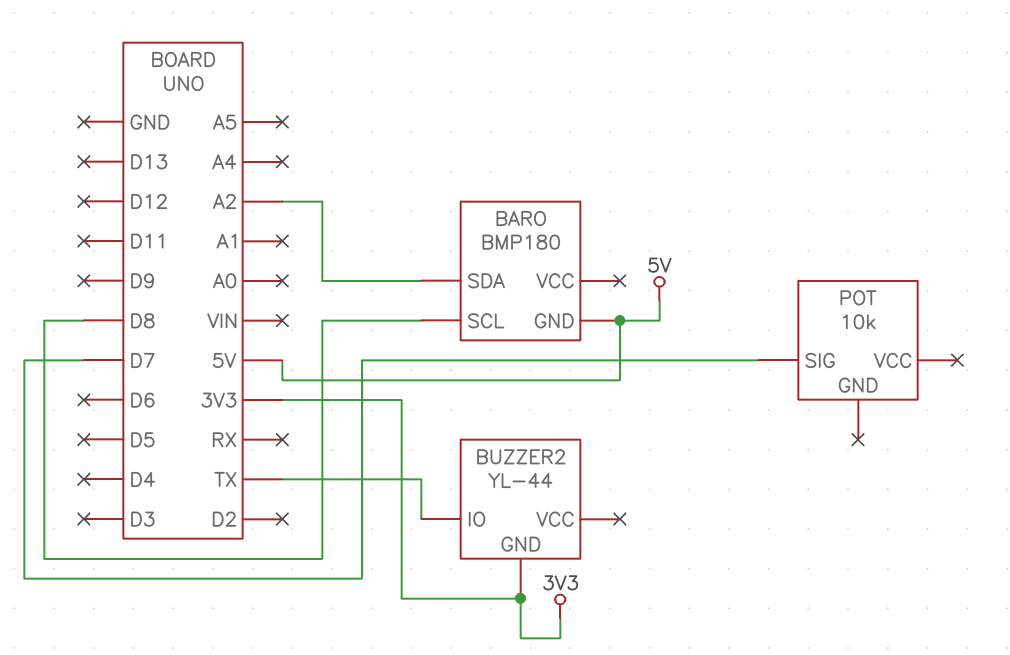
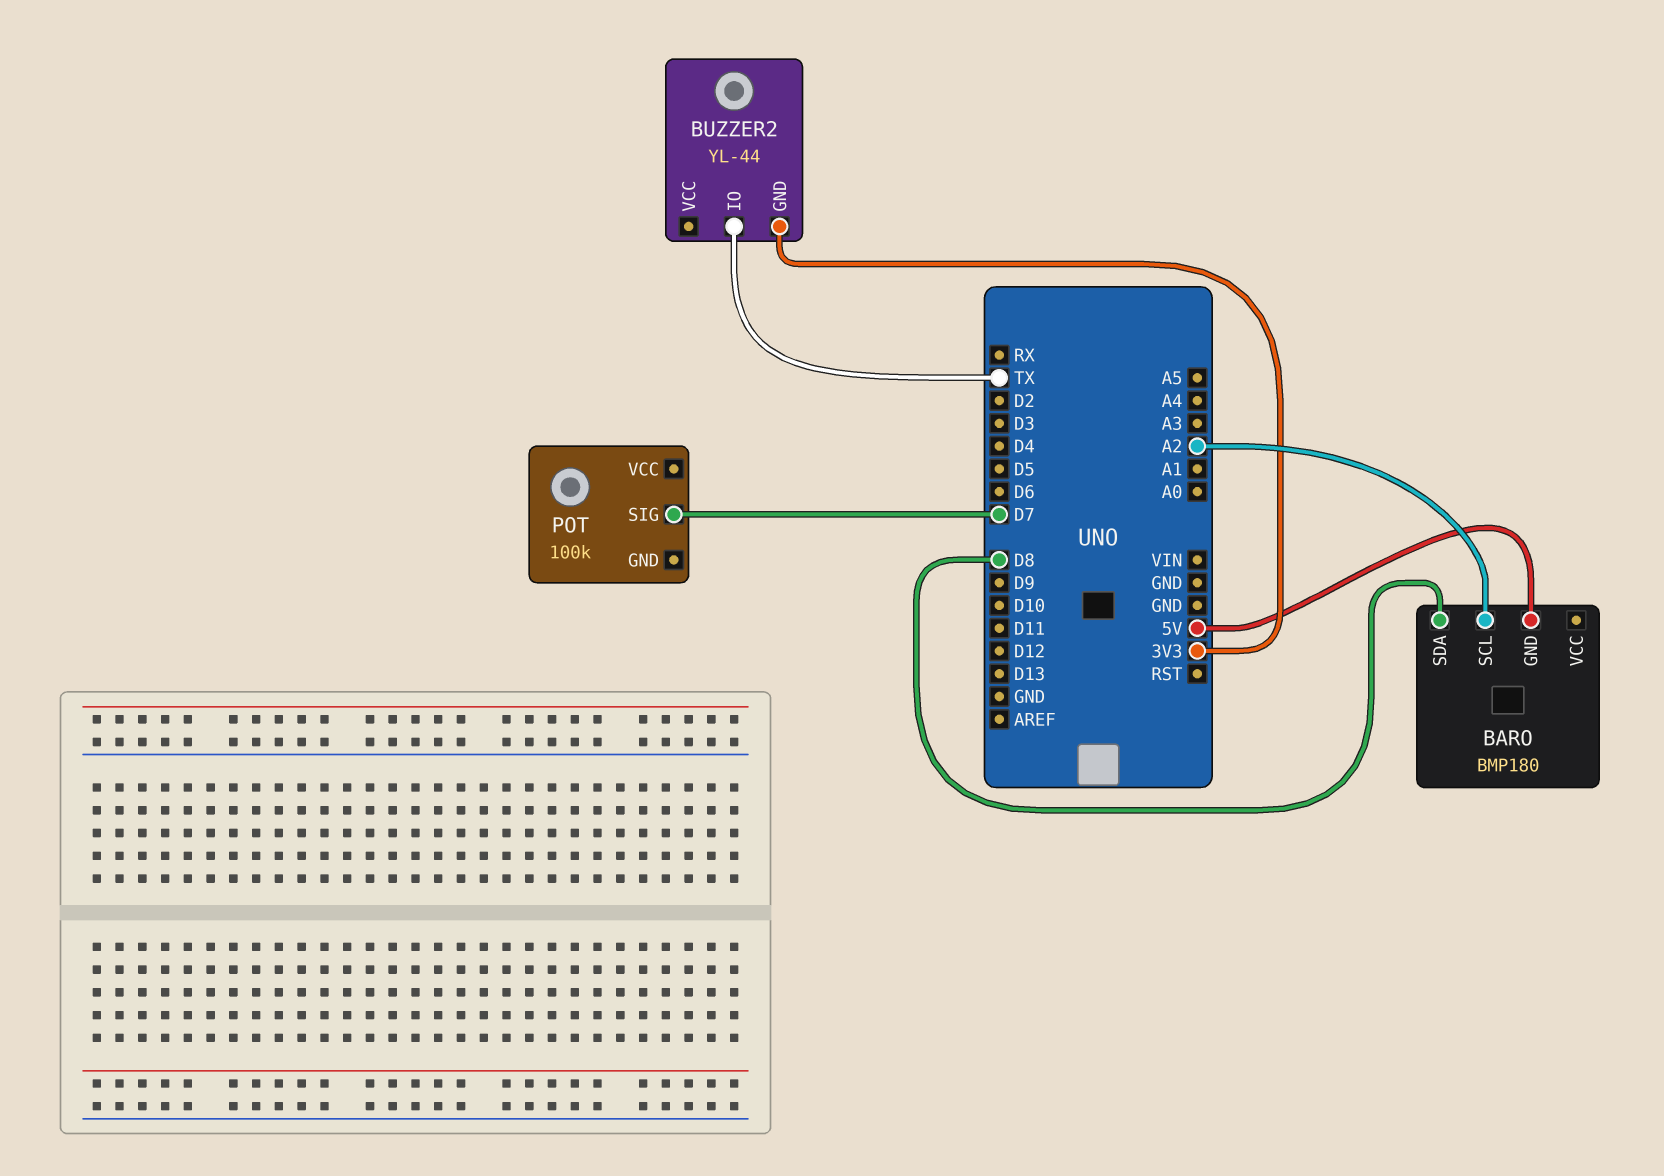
BARO pin SCL: D8 -> A2
BARO pin SDA: A2 -> D8
POT: 10k -> 100k

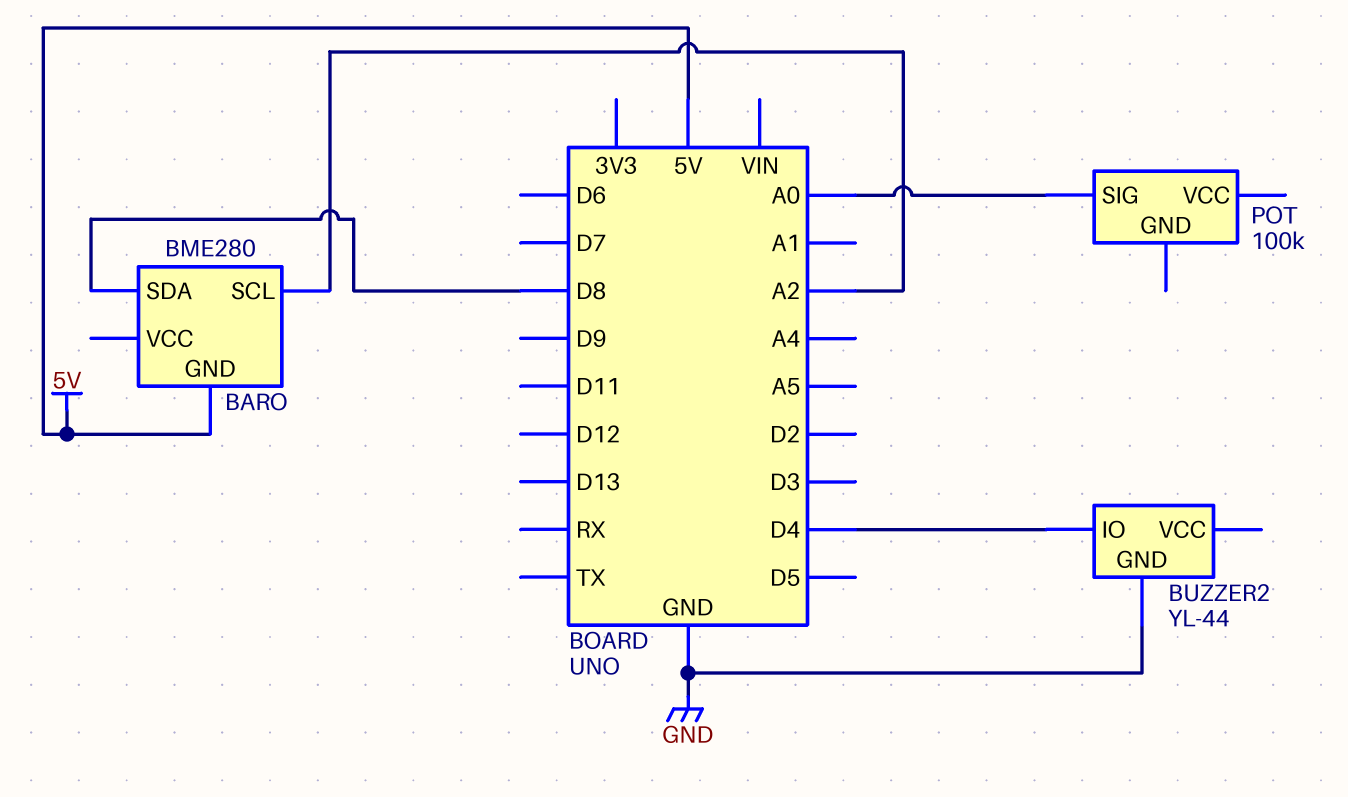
BARO: BMP180 -> BME280
BUZZER2 pin GND: 3V3 -> GND
BUZZER2 pin IO: TX -> D4
POT pin SIG: D7 -> A0

